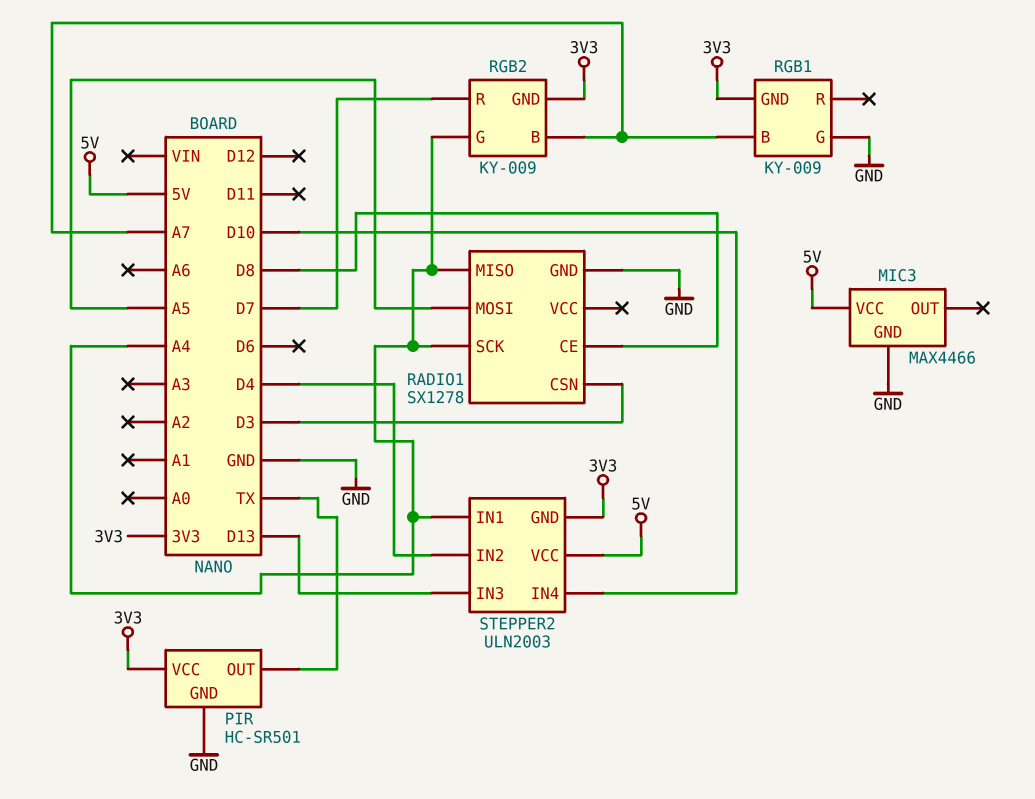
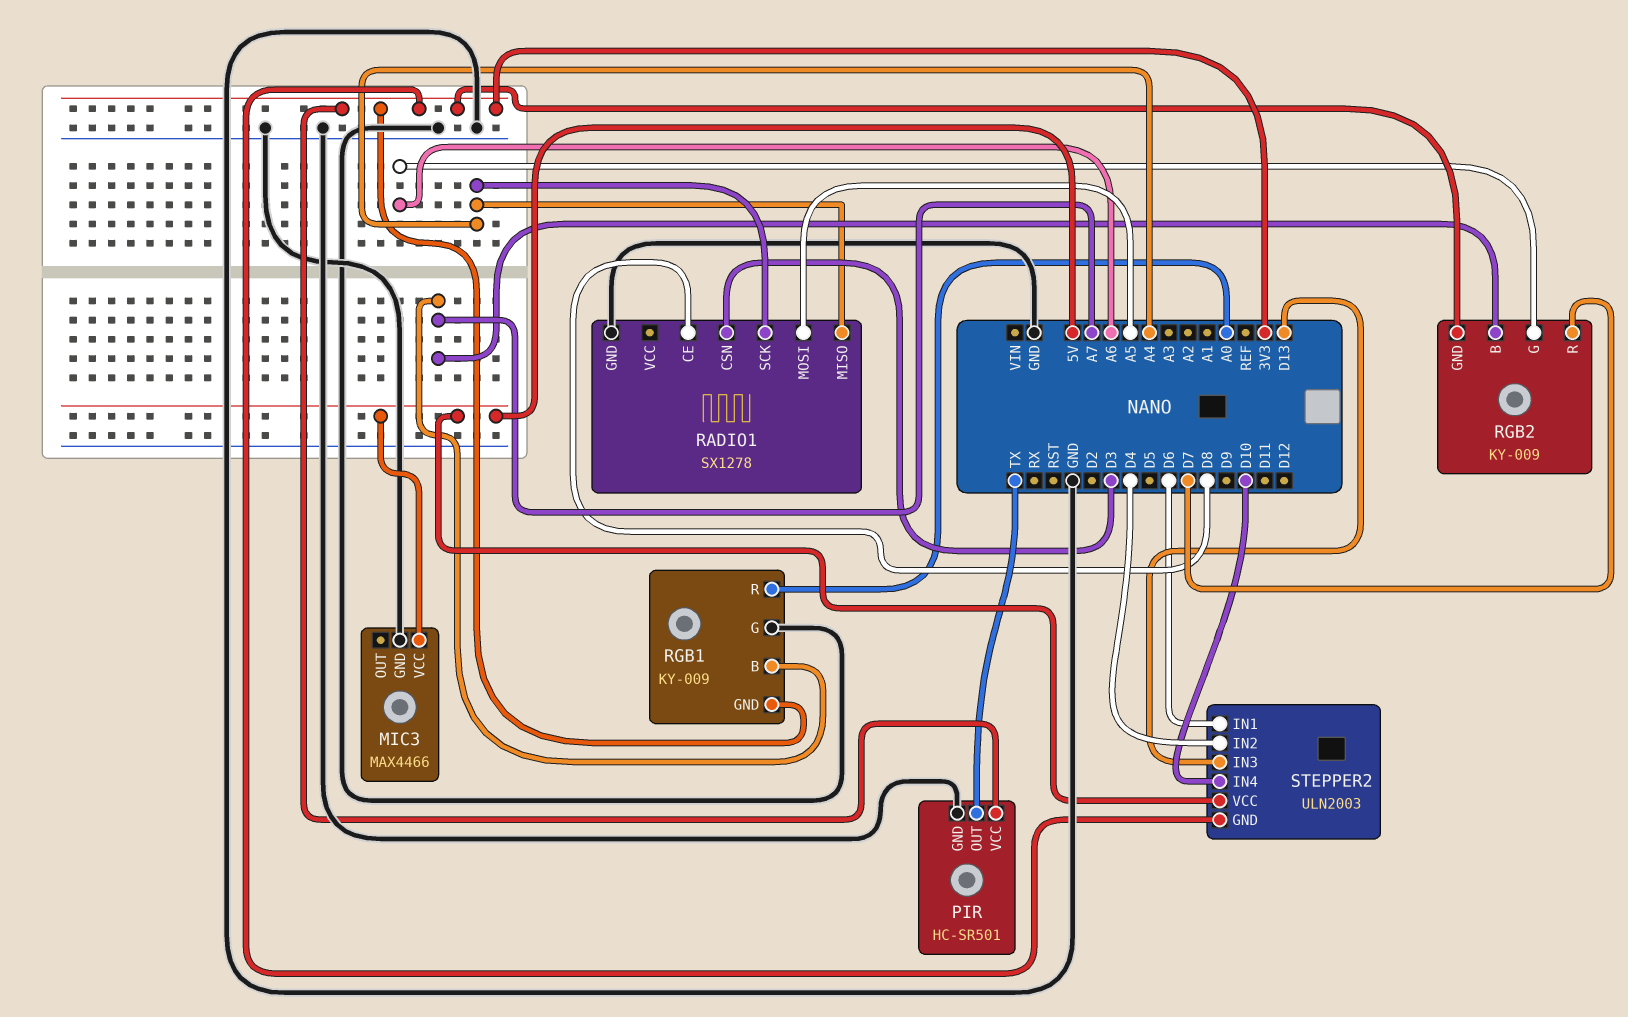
RGB1 pin R: none -> A0
RGB2 pin G: A4 -> A6
STEPPER2 pin IN1: A4 -> D6

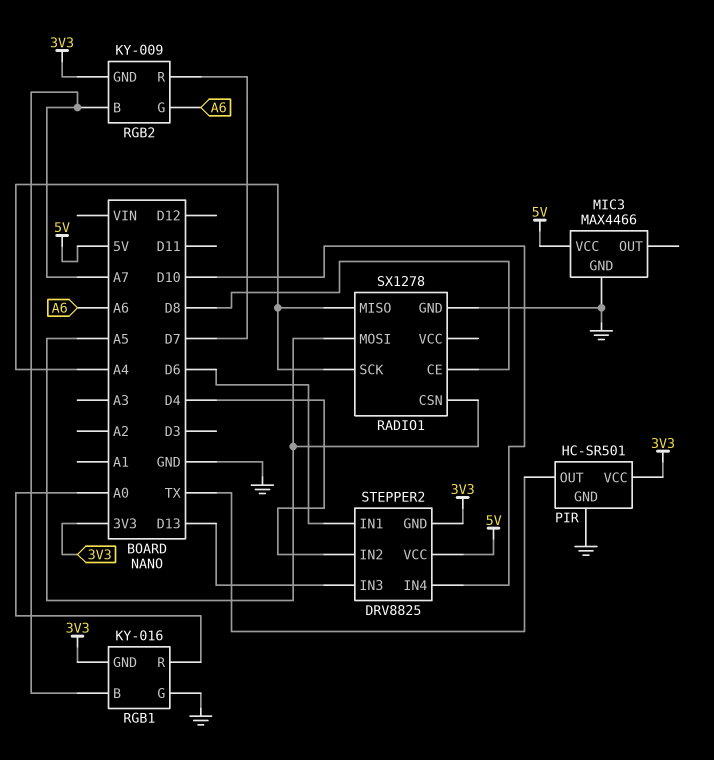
RADIO1 pin CSN: D3 -> A5
RGB1: KY-009 -> KY-016
STEPPER2: ULN2003 -> DRV8825

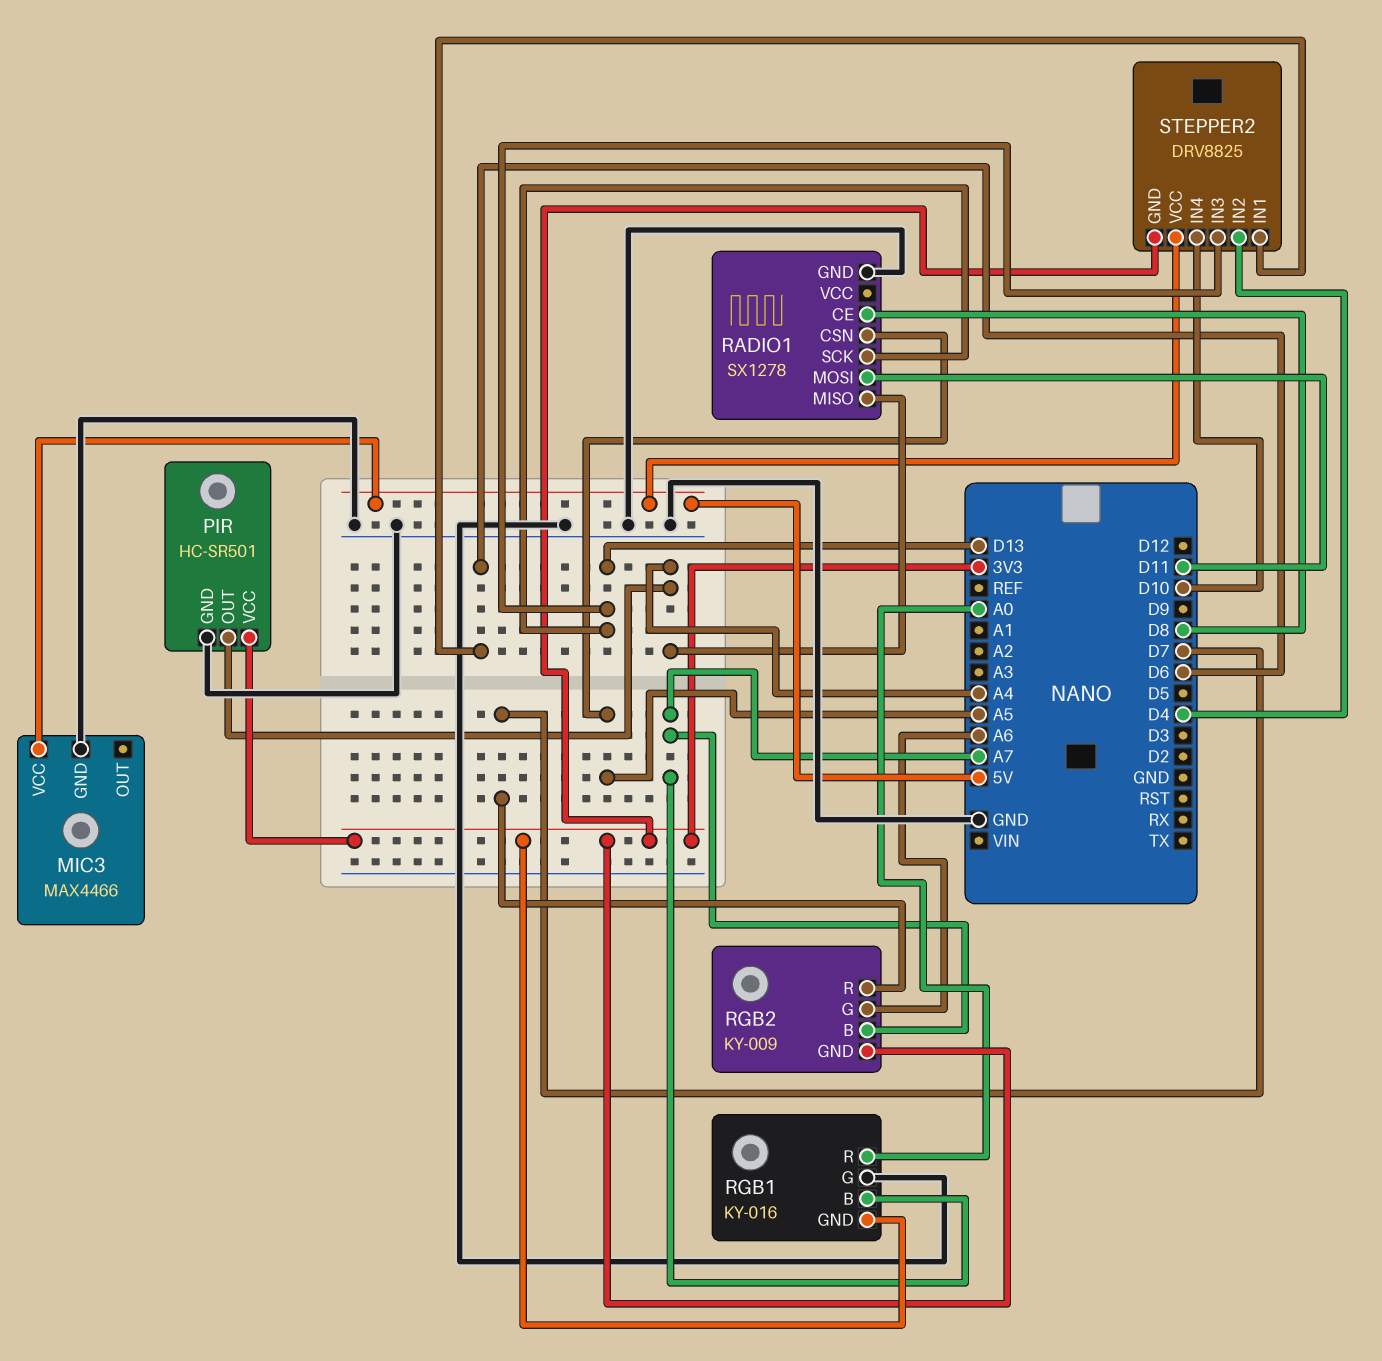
PIR pin OUT: TX -> A4
RADIO1 pin MOSI: A5 -> D11
RADIO1 pin SCK: A4 -> D13

